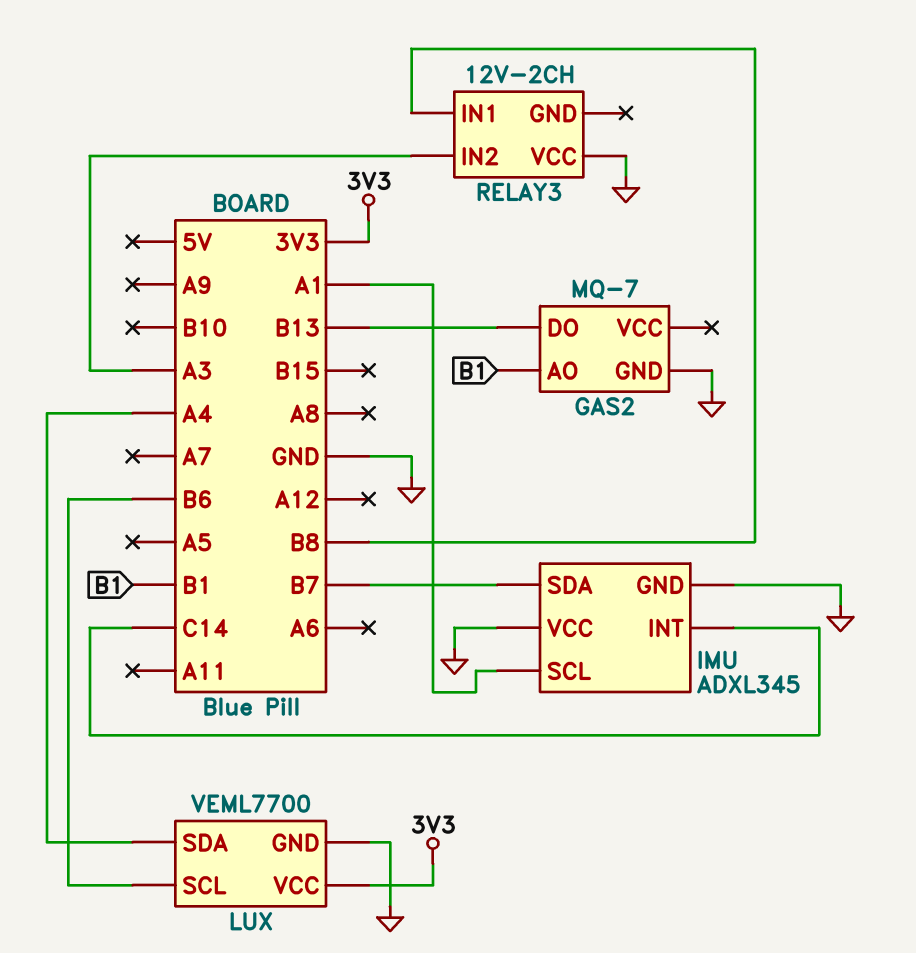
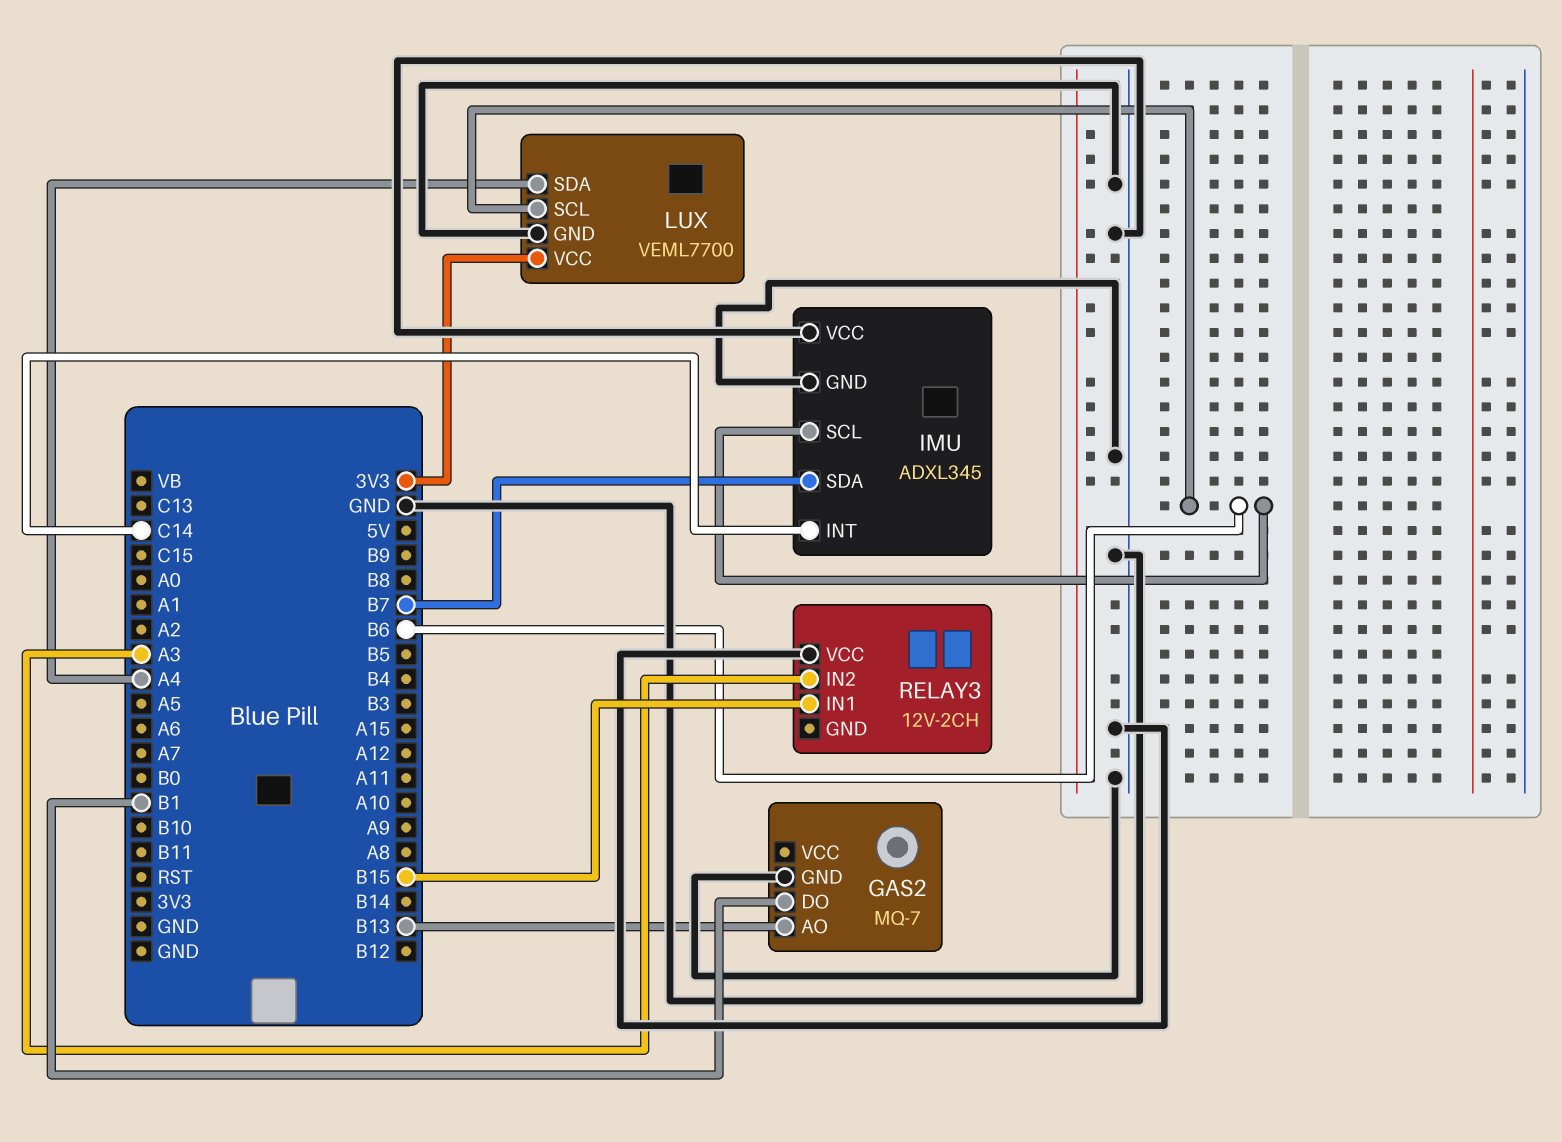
GAS2 pin AO: B1 -> B13
GAS2 pin DO: B13 -> B1
IMU pin SCL: A1 -> B6
RELAY3 pin IN1: B8 -> B15

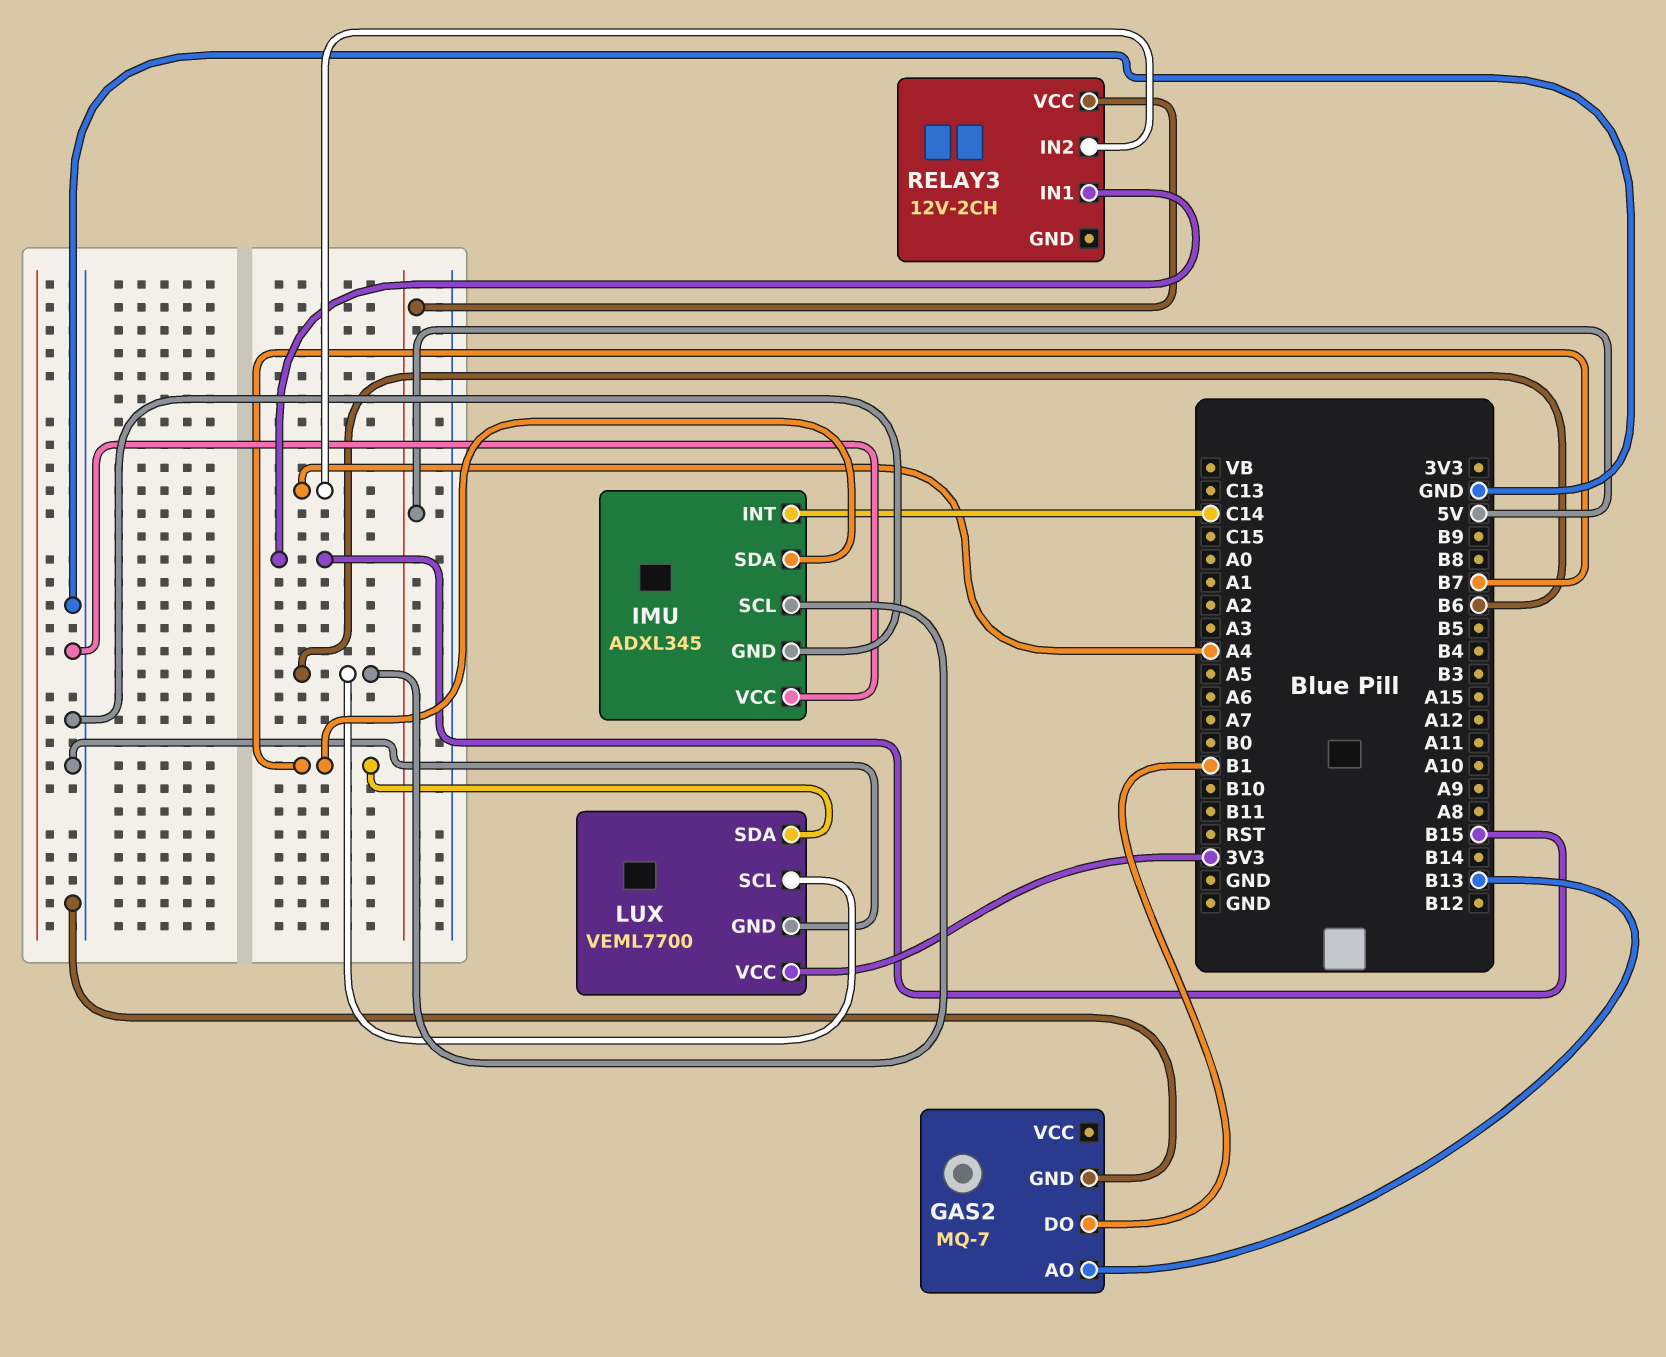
LUX pin SDA: A4 -> B7
RELAY3 pin IN2: A3 -> A4
RELAY3 pin VCC: GND -> 5V

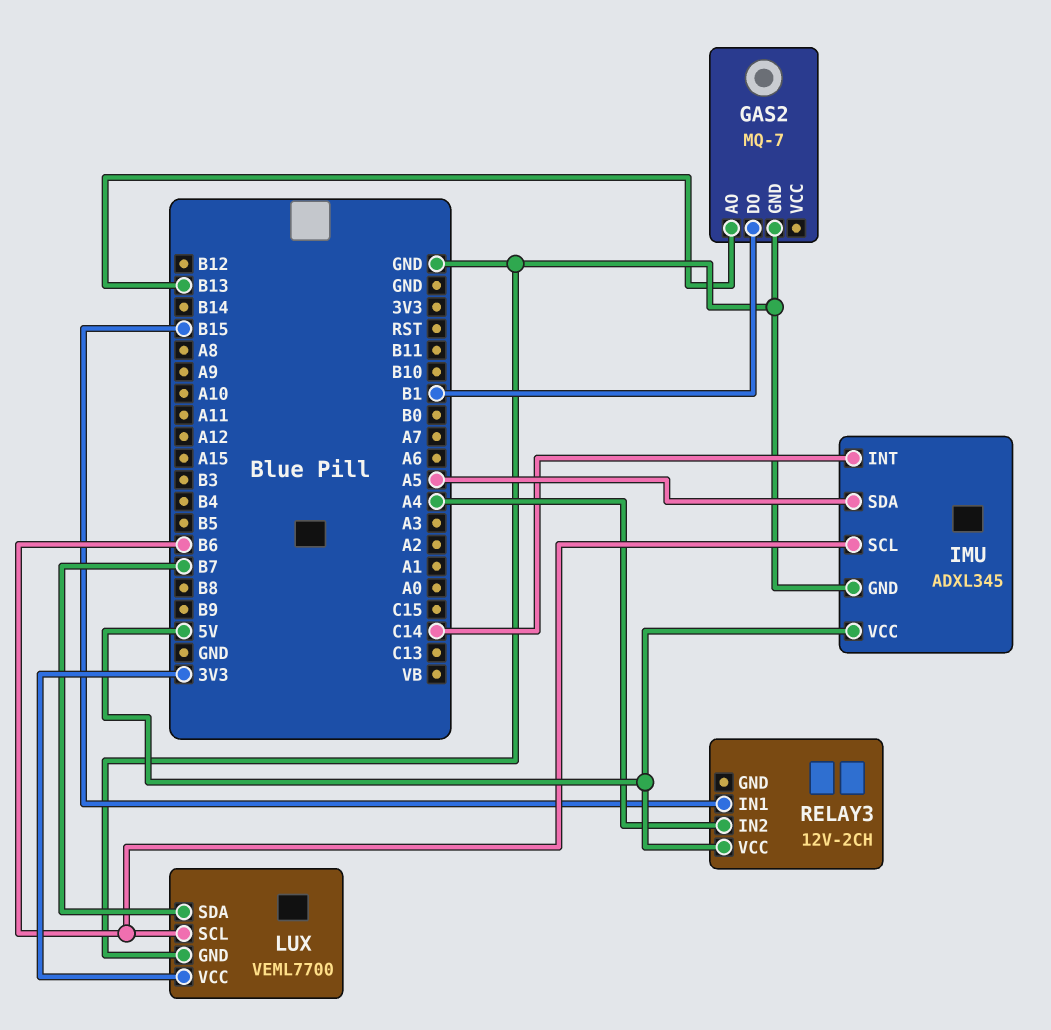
IMU pin SDA: B7 -> A5
IMU pin VCC: GND -> 5V

